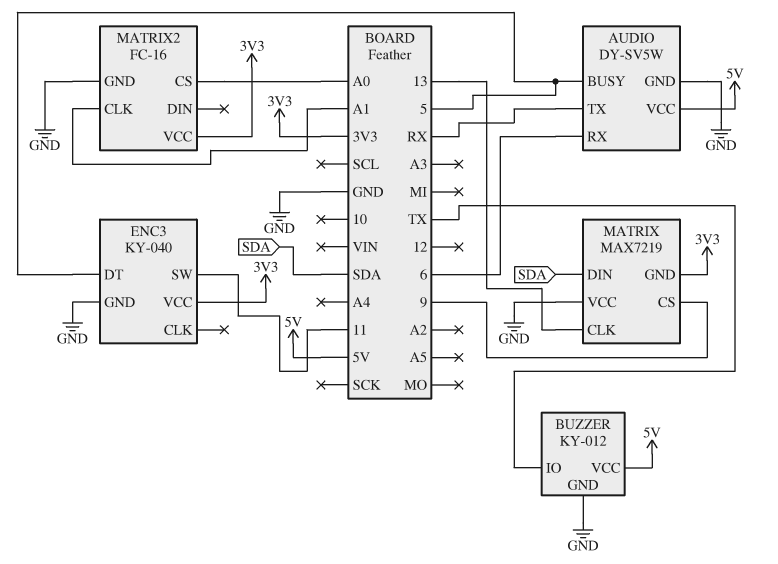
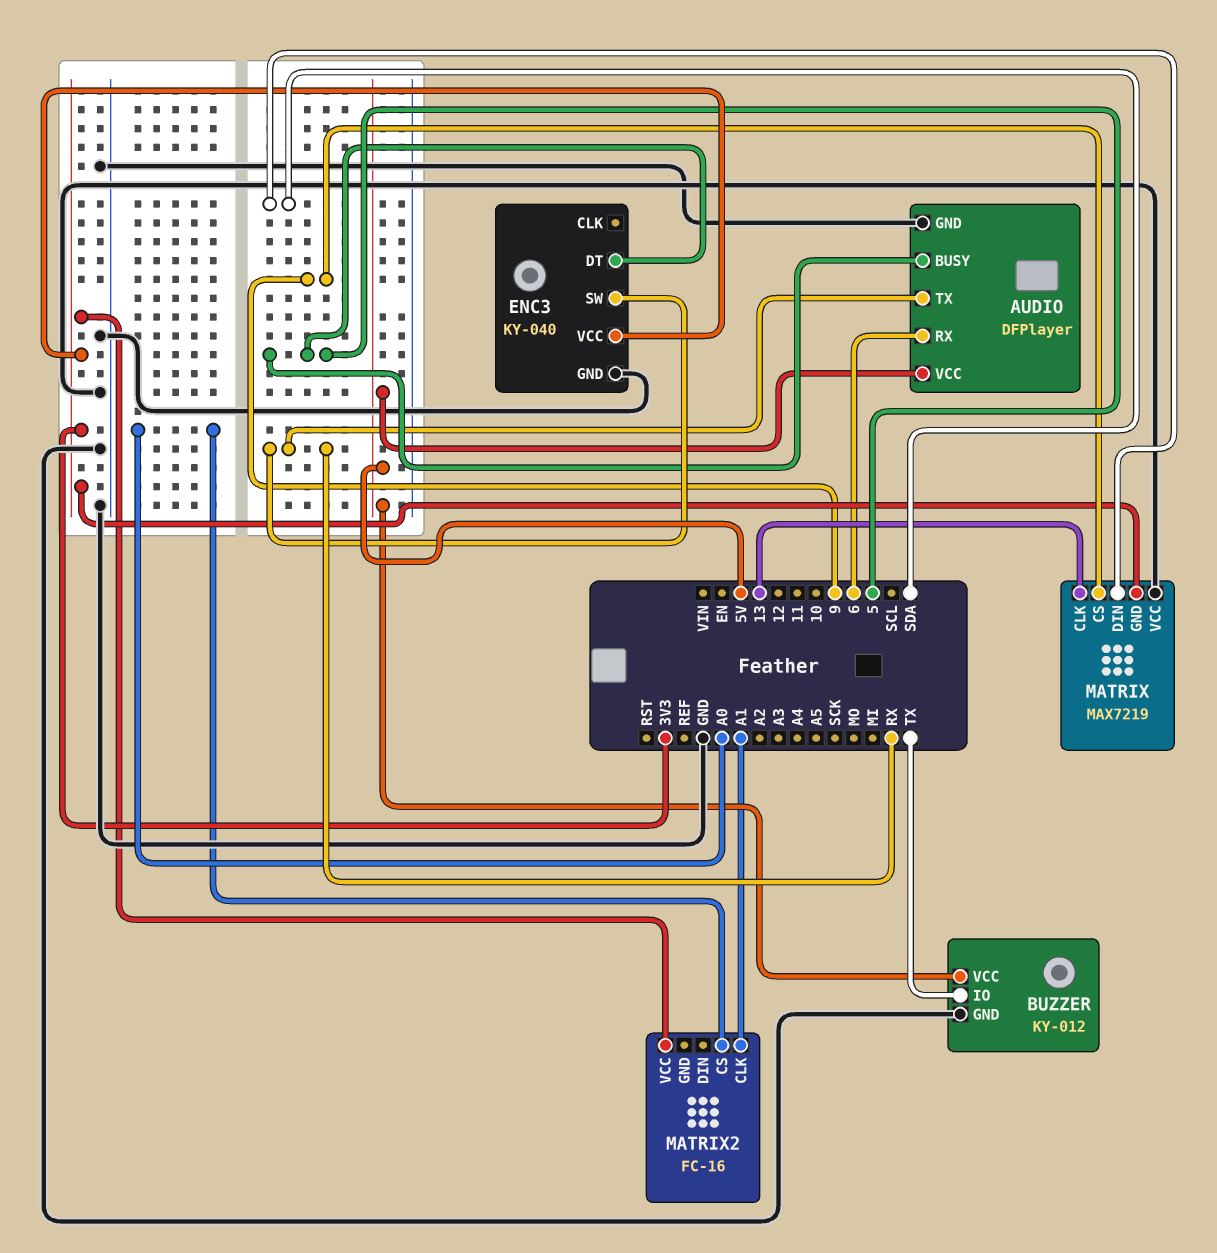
AUDIO: DY-SV5W -> DFPlayer
ENC3 pin SW: 11 -> RX
MATRIX2 pin GND: GND -> none

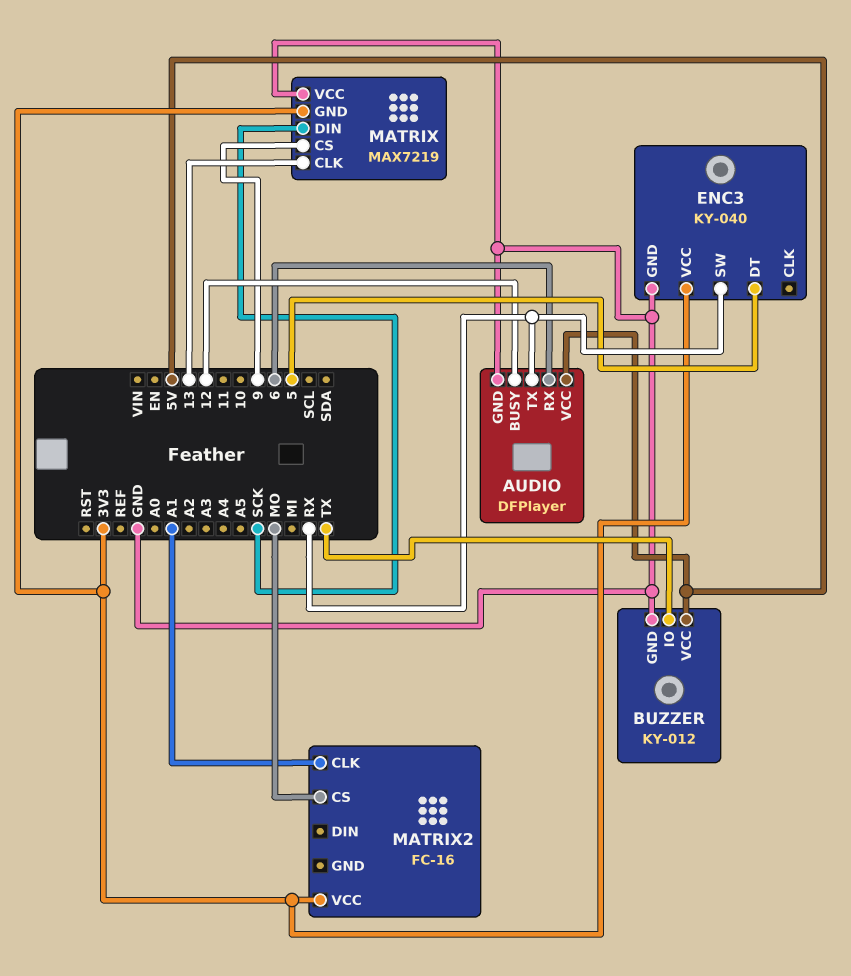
AUDIO pin BUSY: 5 -> 12
MATRIX pin DIN: SDA -> SCK
MATRIX2 pin CS: A0 -> MO

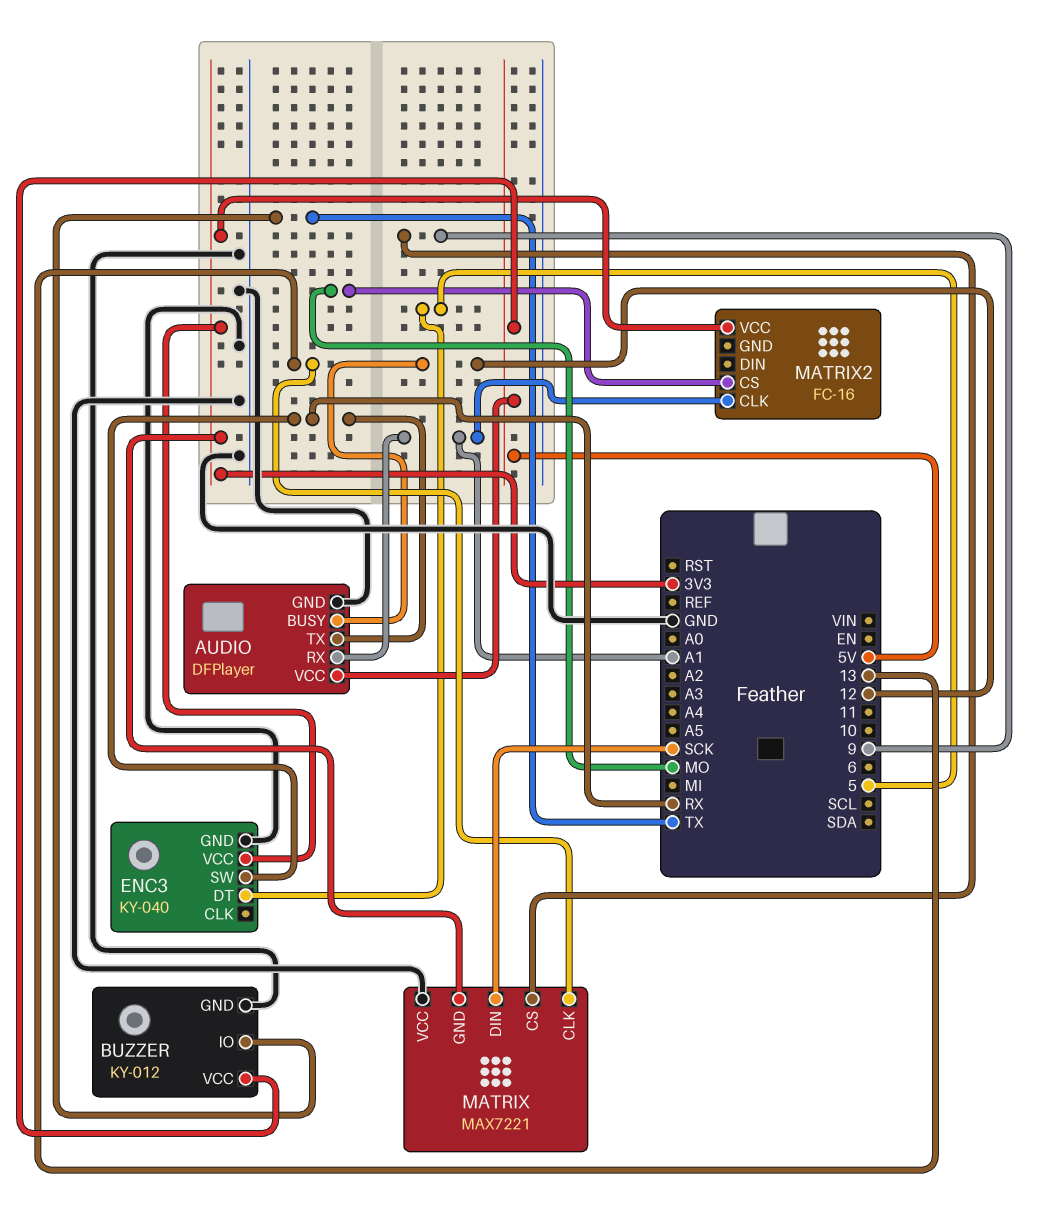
AUDIO pin RX: 6 -> A1
MATRIX: MAX7219 -> MAX7221

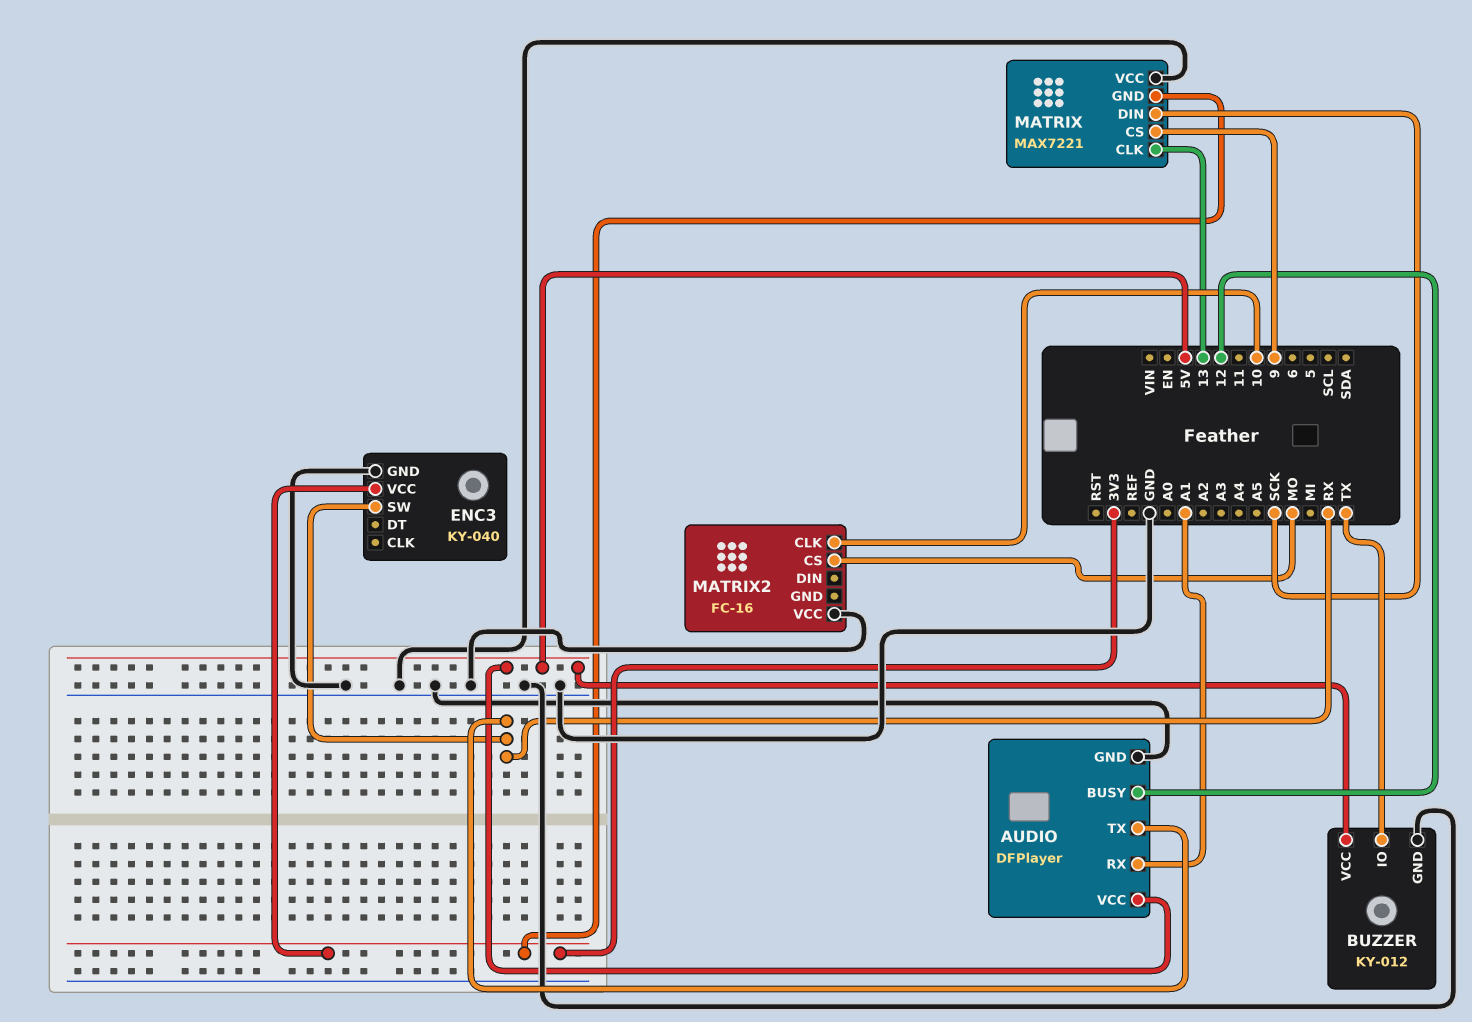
ENC3 pin DT: 5 -> none
MATRIX2 pin CLK: A1 -> 10
MATRIX2 pin VCC: 3V3 -> GND

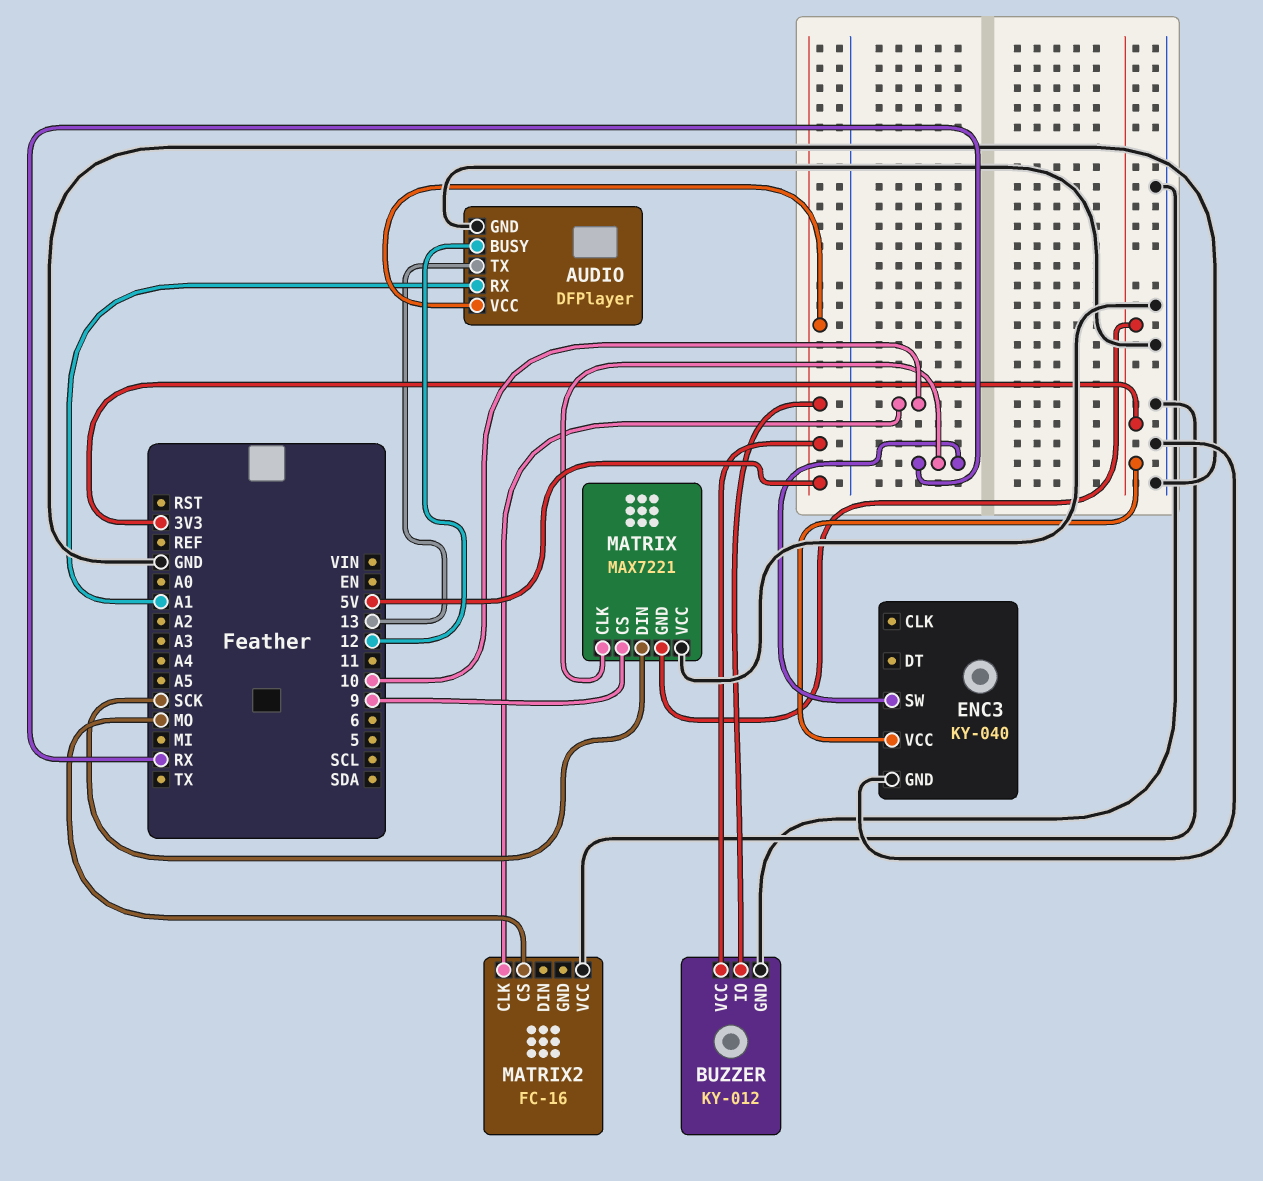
AUDIO pin TX: RX -> 13
BUZZER pin IO: TX -> 5V
MATRIX pin CLK: 13 -> RX

